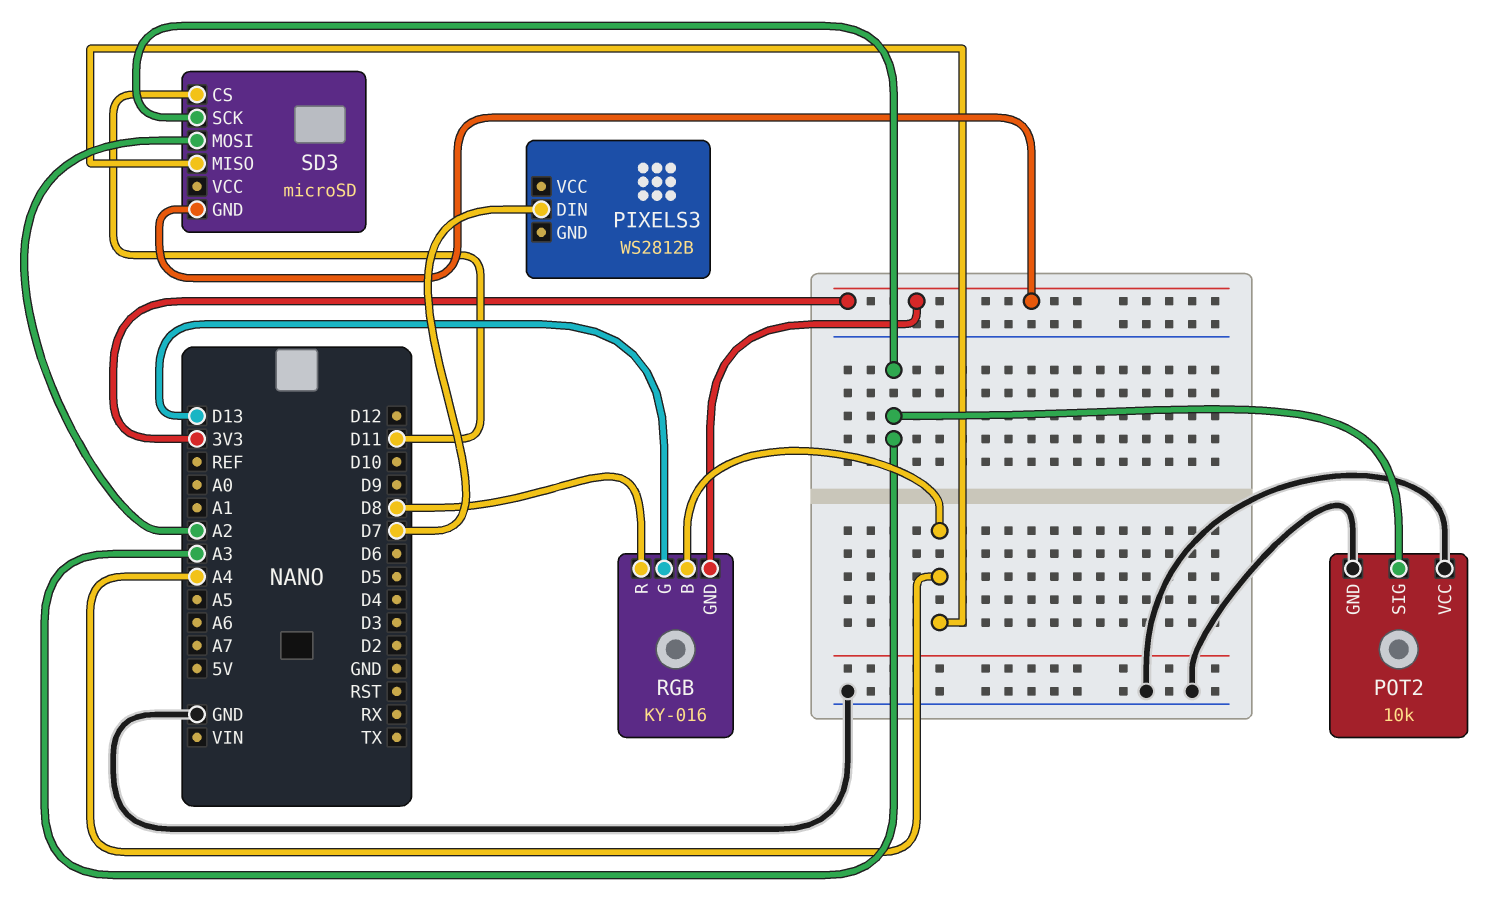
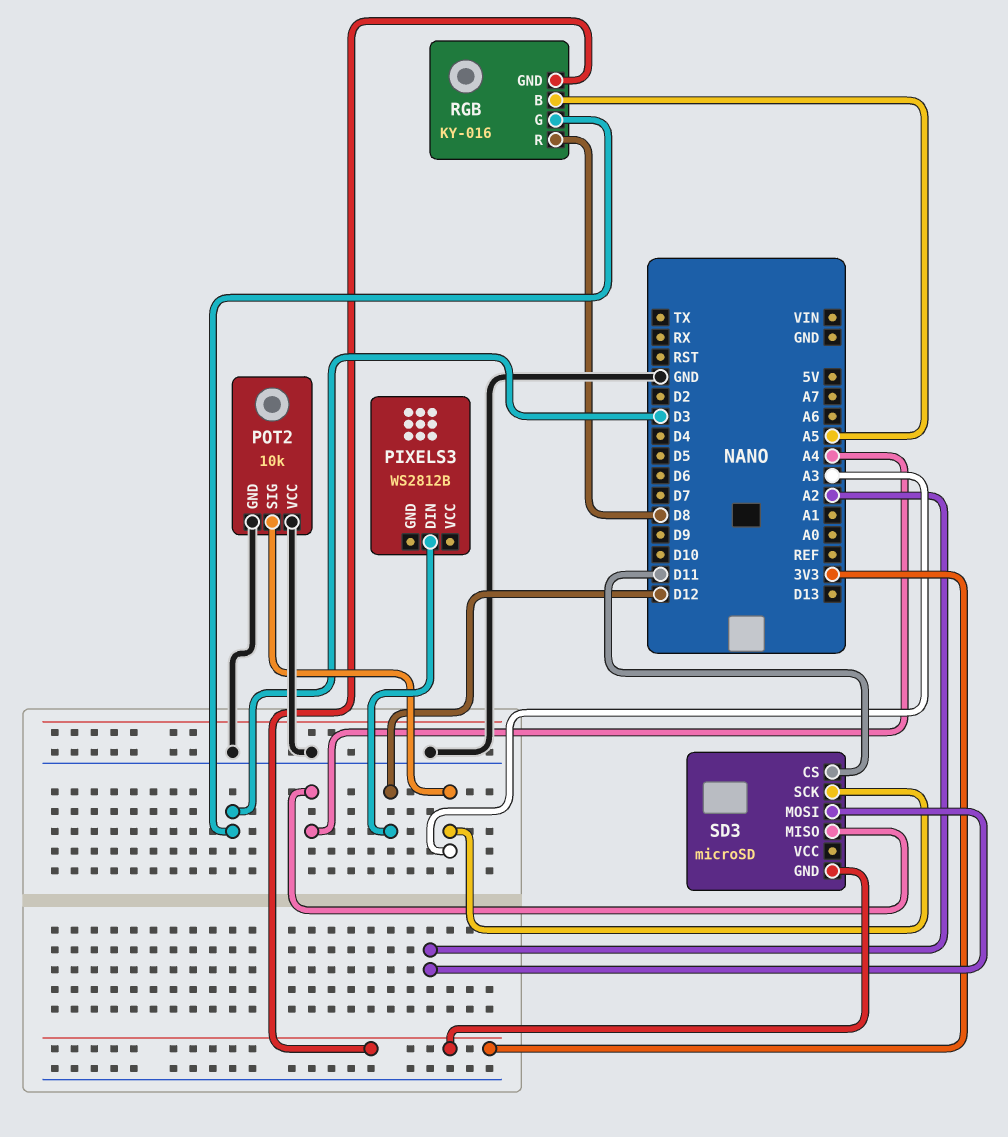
PIXELS3 pin DIN: D7 -> D12
RGB pin B: A4 -> A5
RGB pin G: D13 -> D3

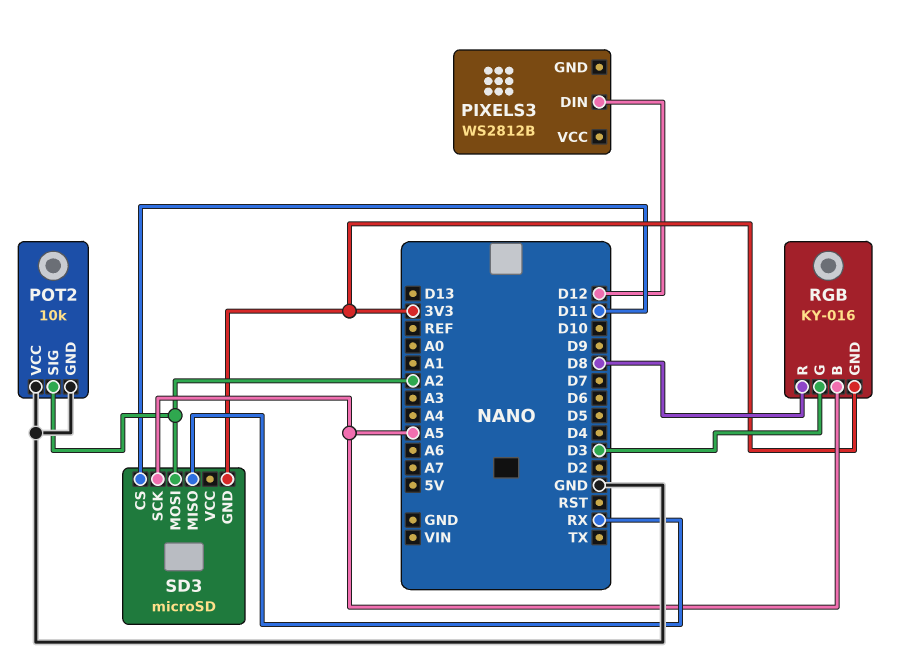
POT2 pin SIG: A3 -> A2
SD3 pin MISO: A4 -> RX
SD3 pin SCK: A3 -> A5

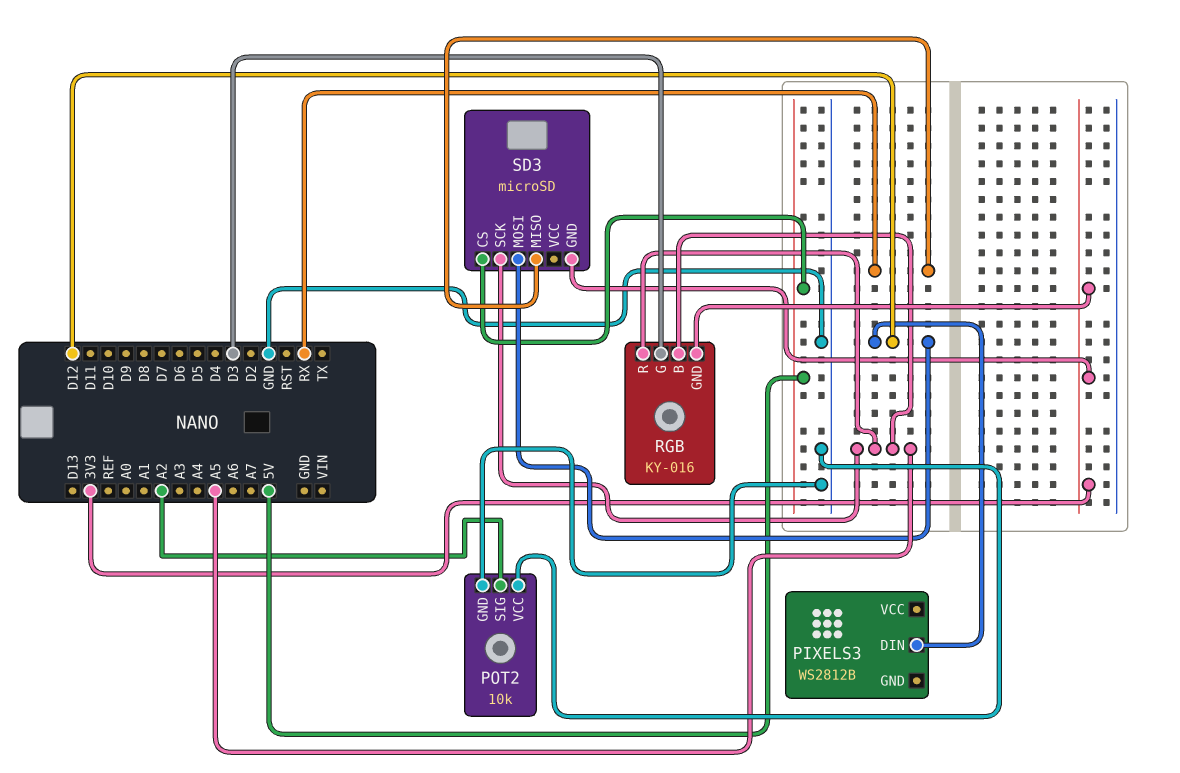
RGB pin R: D8 -> A5
SD3 pin CS: D11 -> 5V
SD3 pin MOSI: A2 -> D12

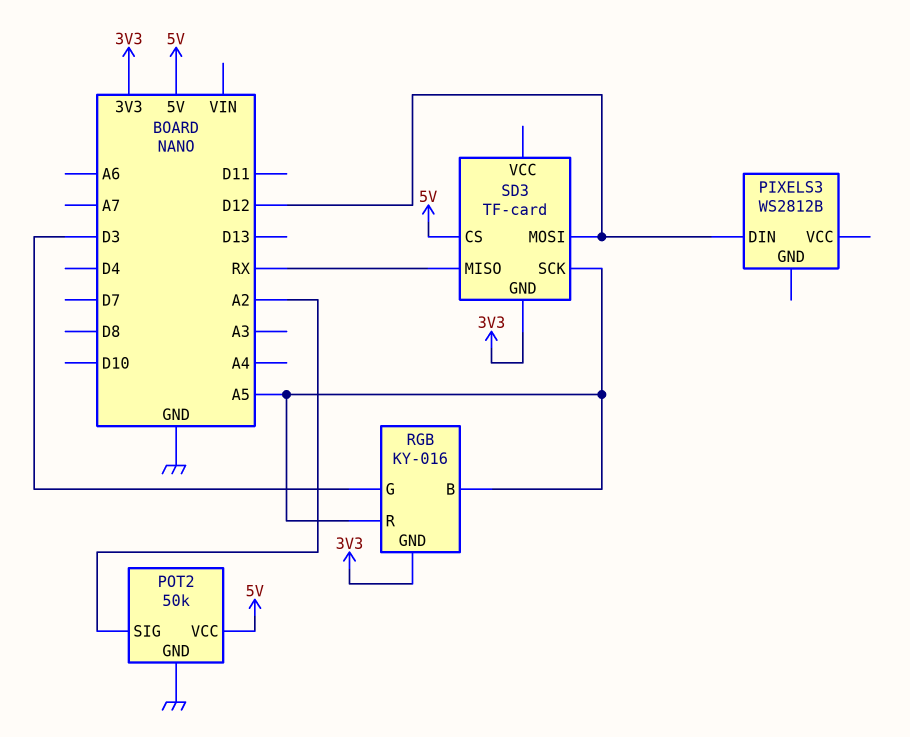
POT2: 10k -> 50k
POT2 pin VCC: GND -> 5V
SD3: microSD -> TF-card

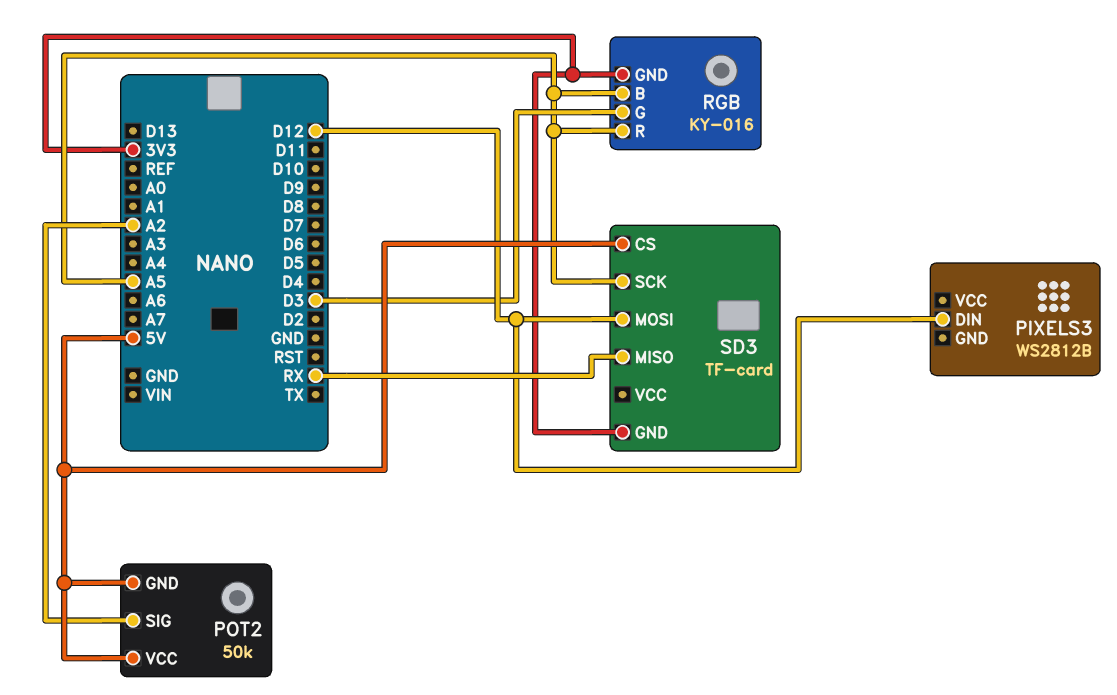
POT2 pin GND: GND -> 5V

